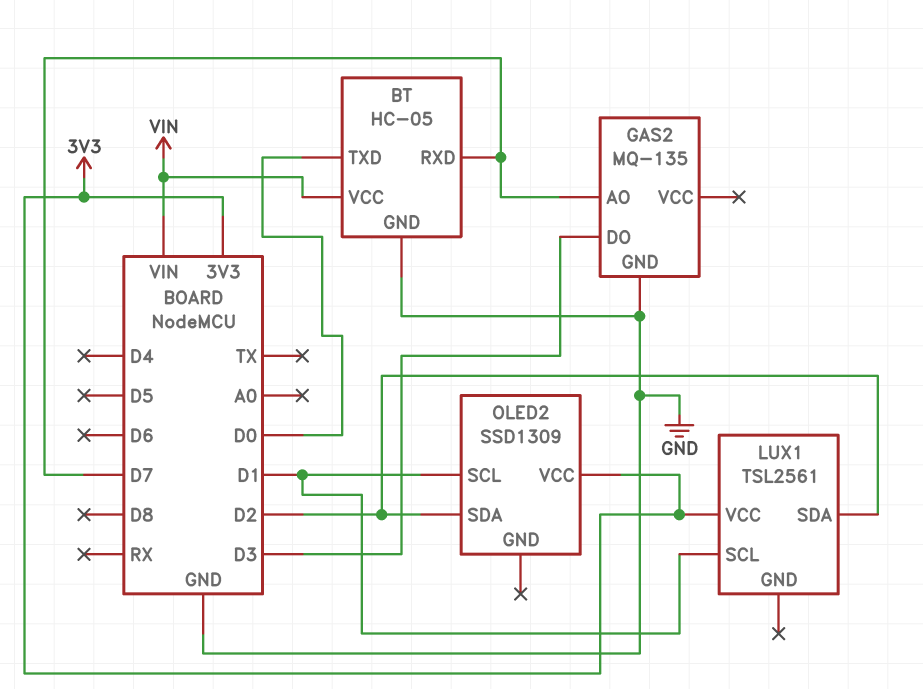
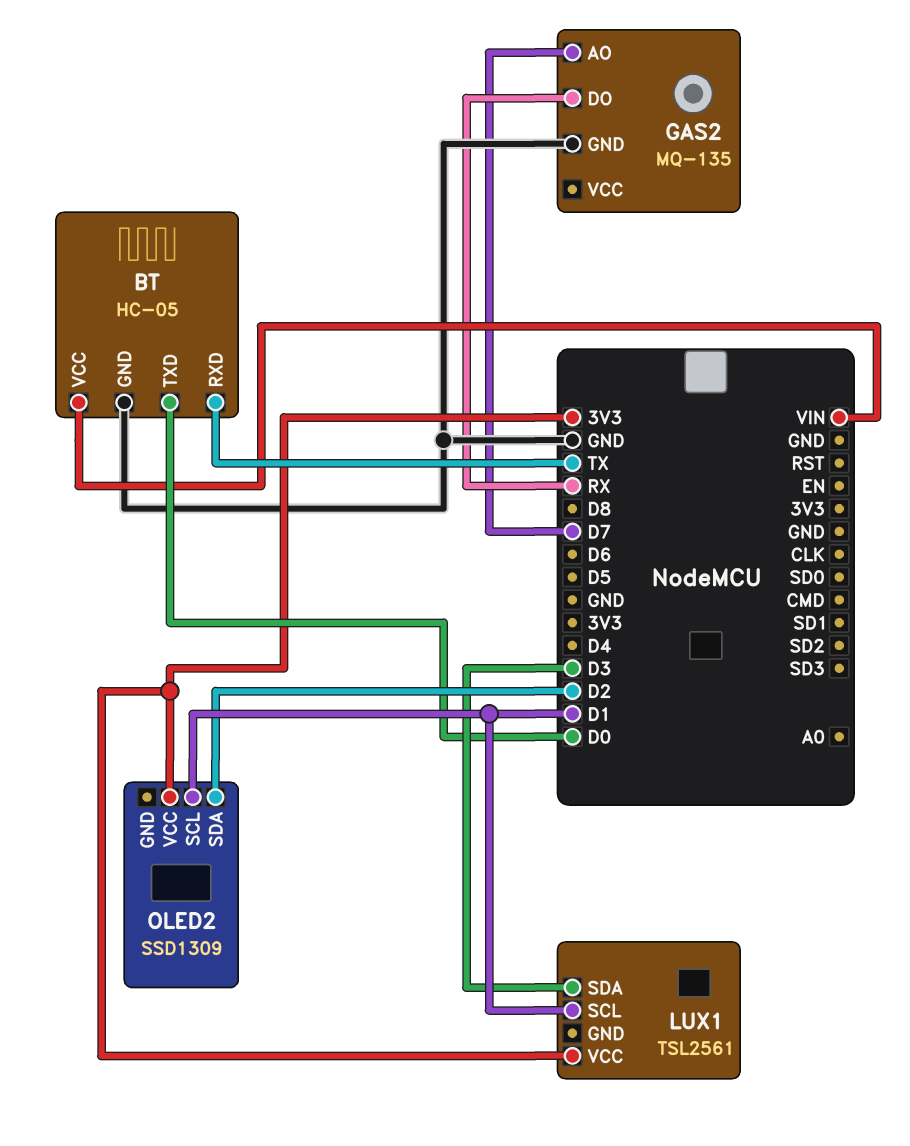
BT pin RXD: D7 -> TX
GAS2 pin DO: D3 -> RX
LUX1 pin SDA: D2 -> D3

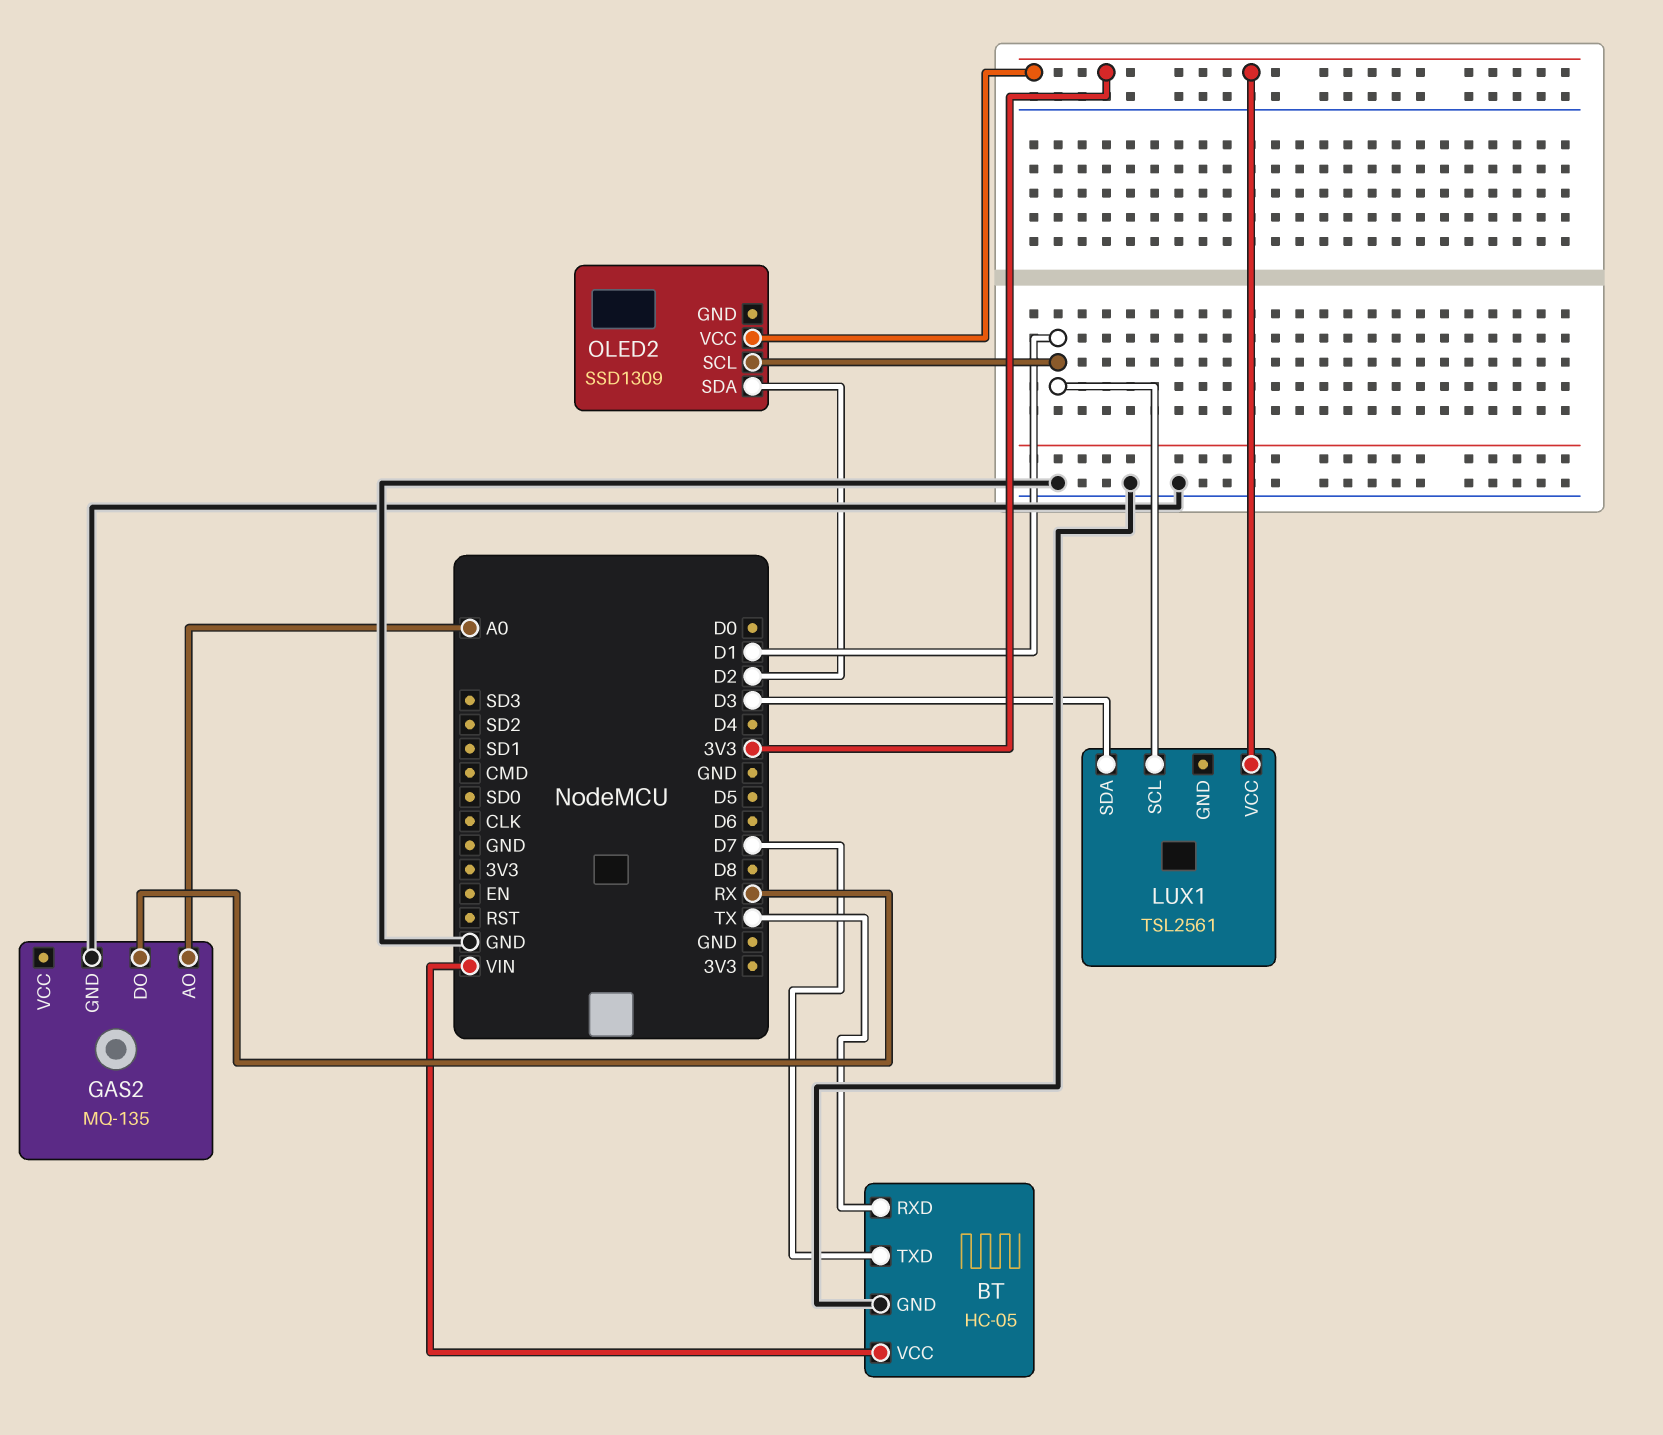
BT pin TXD: D0 -> D7
GAS2 pin AO: D7 -> A0

